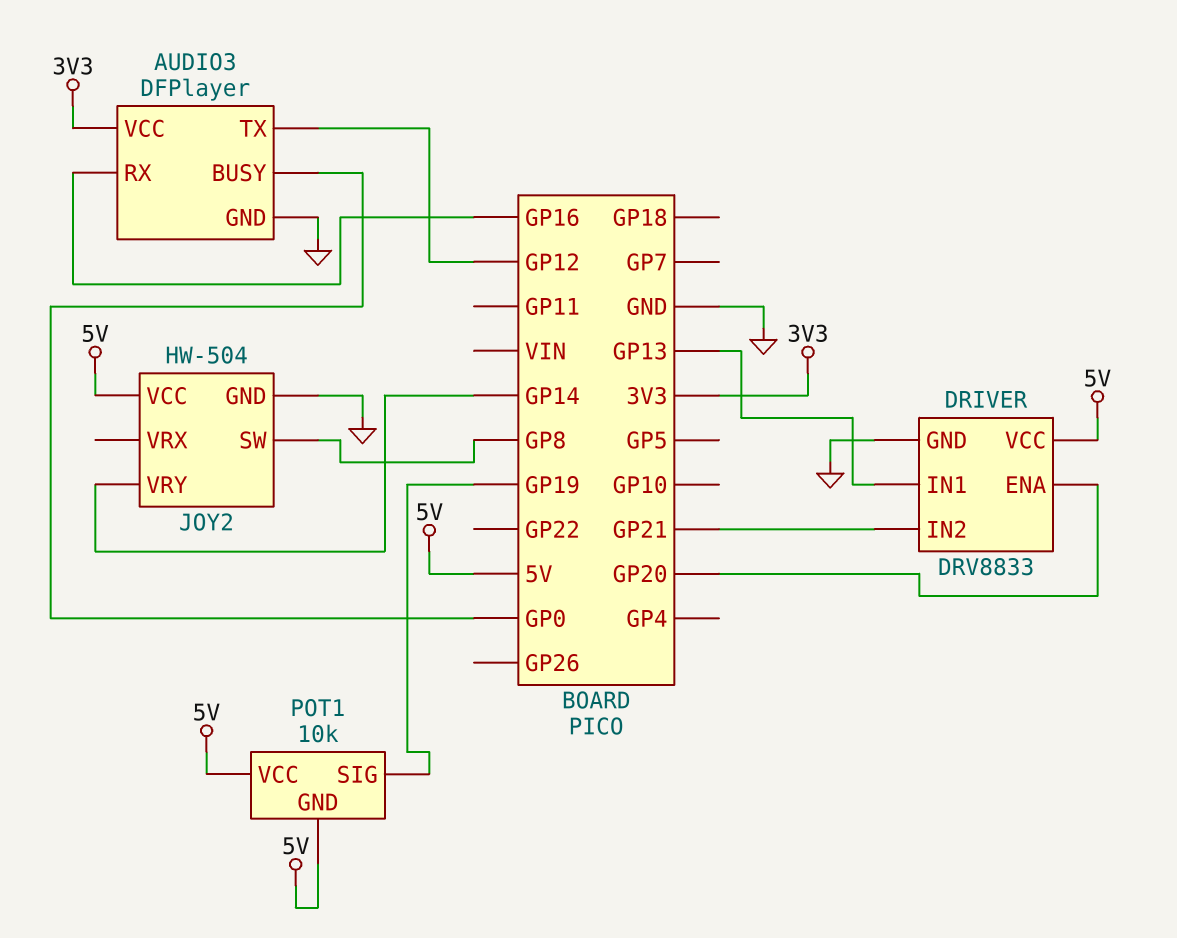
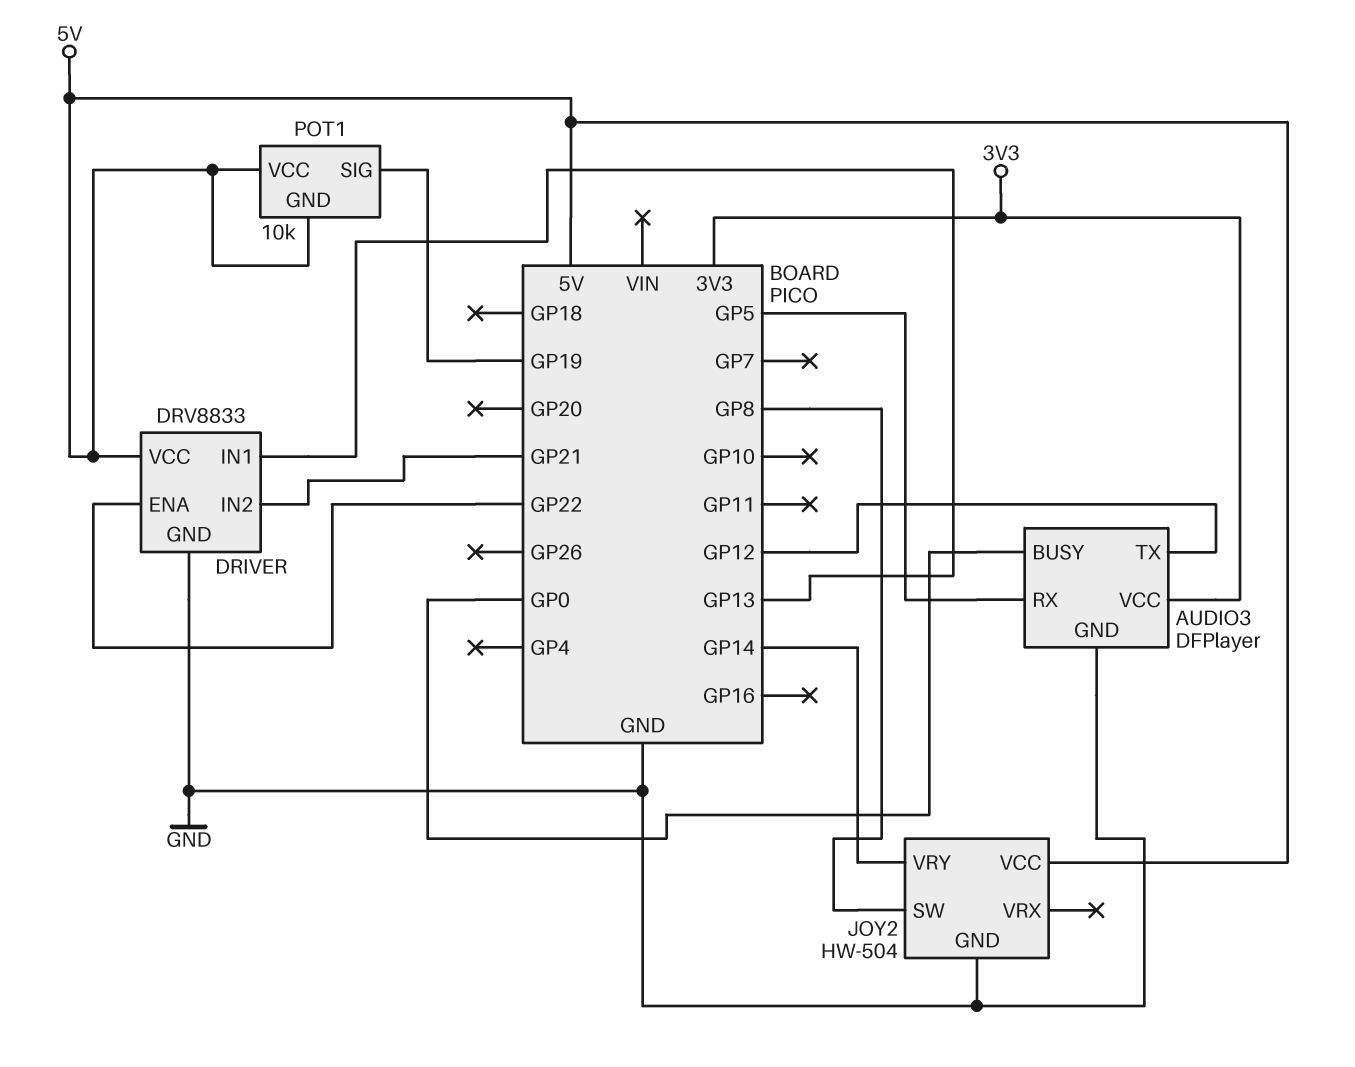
AUDIO3 pin RX: GP16 -> GP5
DRIVER pin ENA: GP20 -> GP22

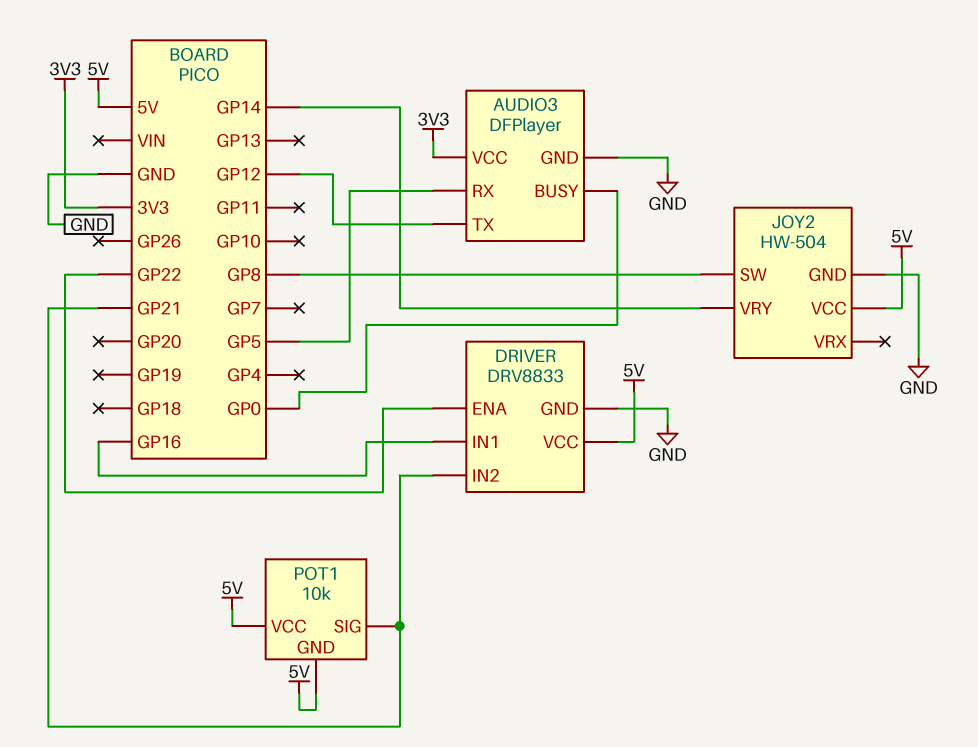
DRIVER pin IN1: GP13 -> GP16
POT1 pin SIG: GP19 -> GP21

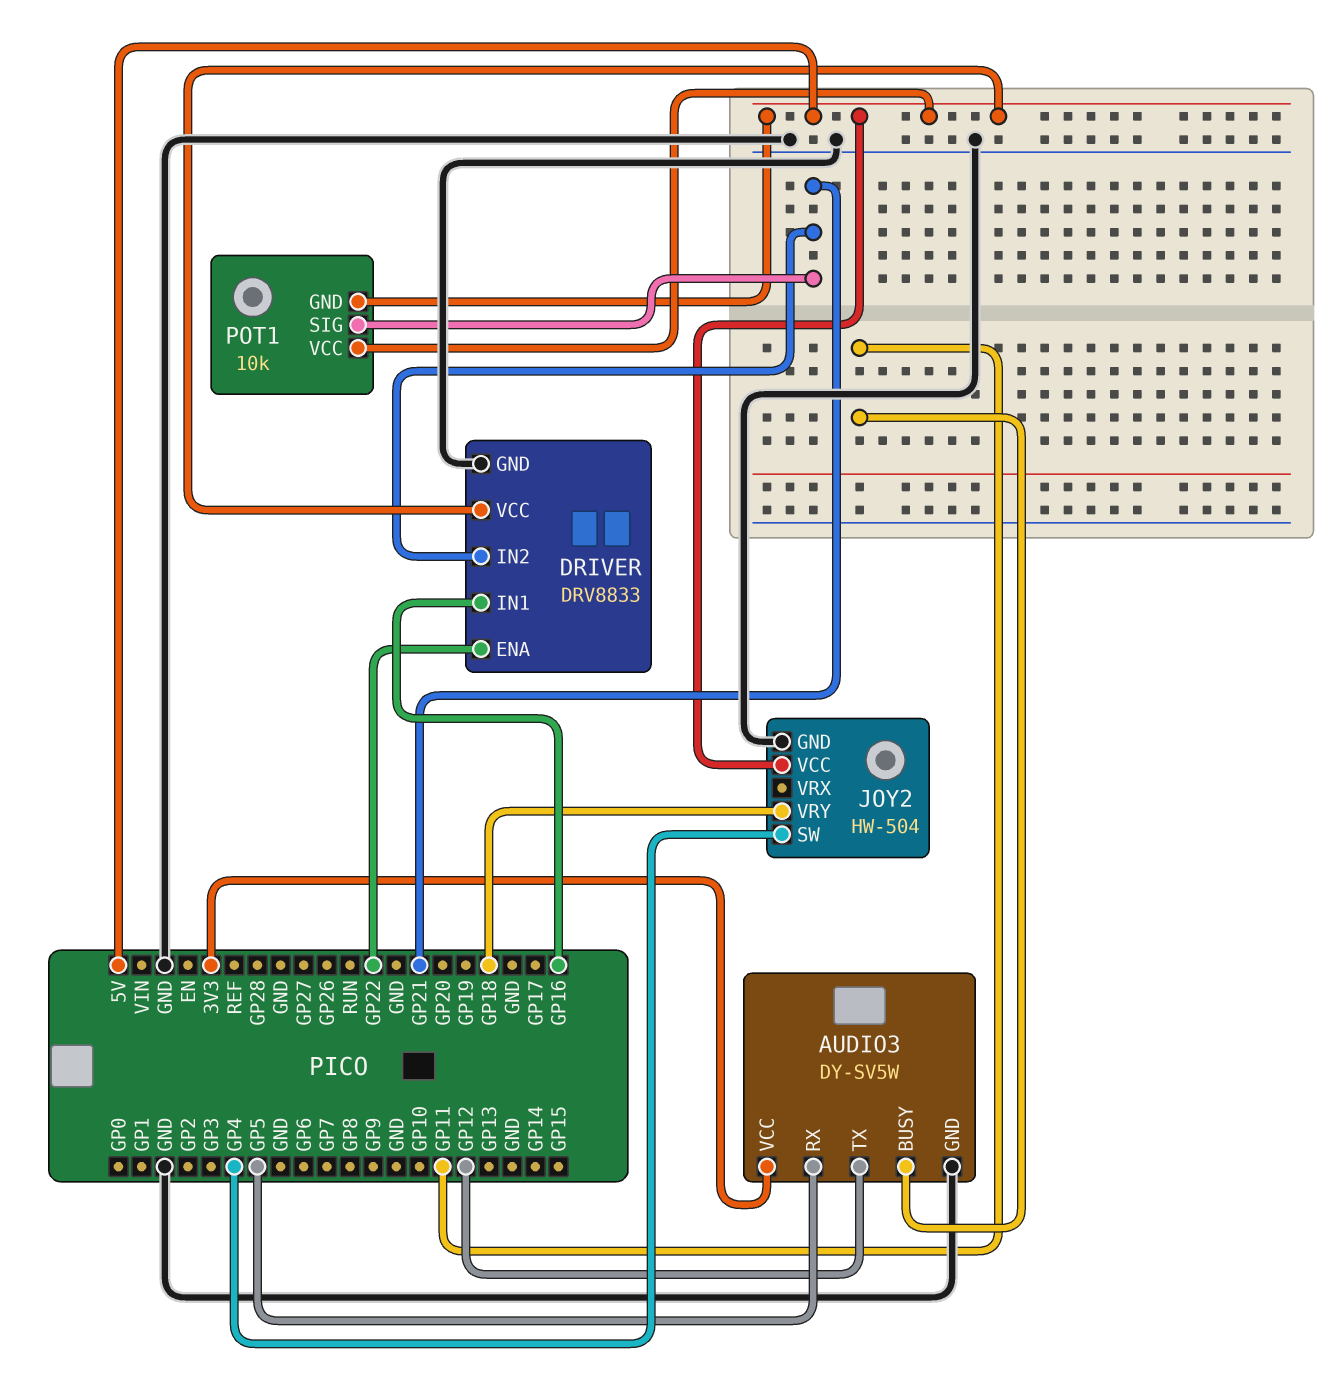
AUDIO3: DFPlayer -> DY-SV5W
AUDIO3 pin BUSY: GP0 -> GP11
JOY2 pin SW: GP8 -> GP4
JOY2 pin VRY: GP14 -> GP18

